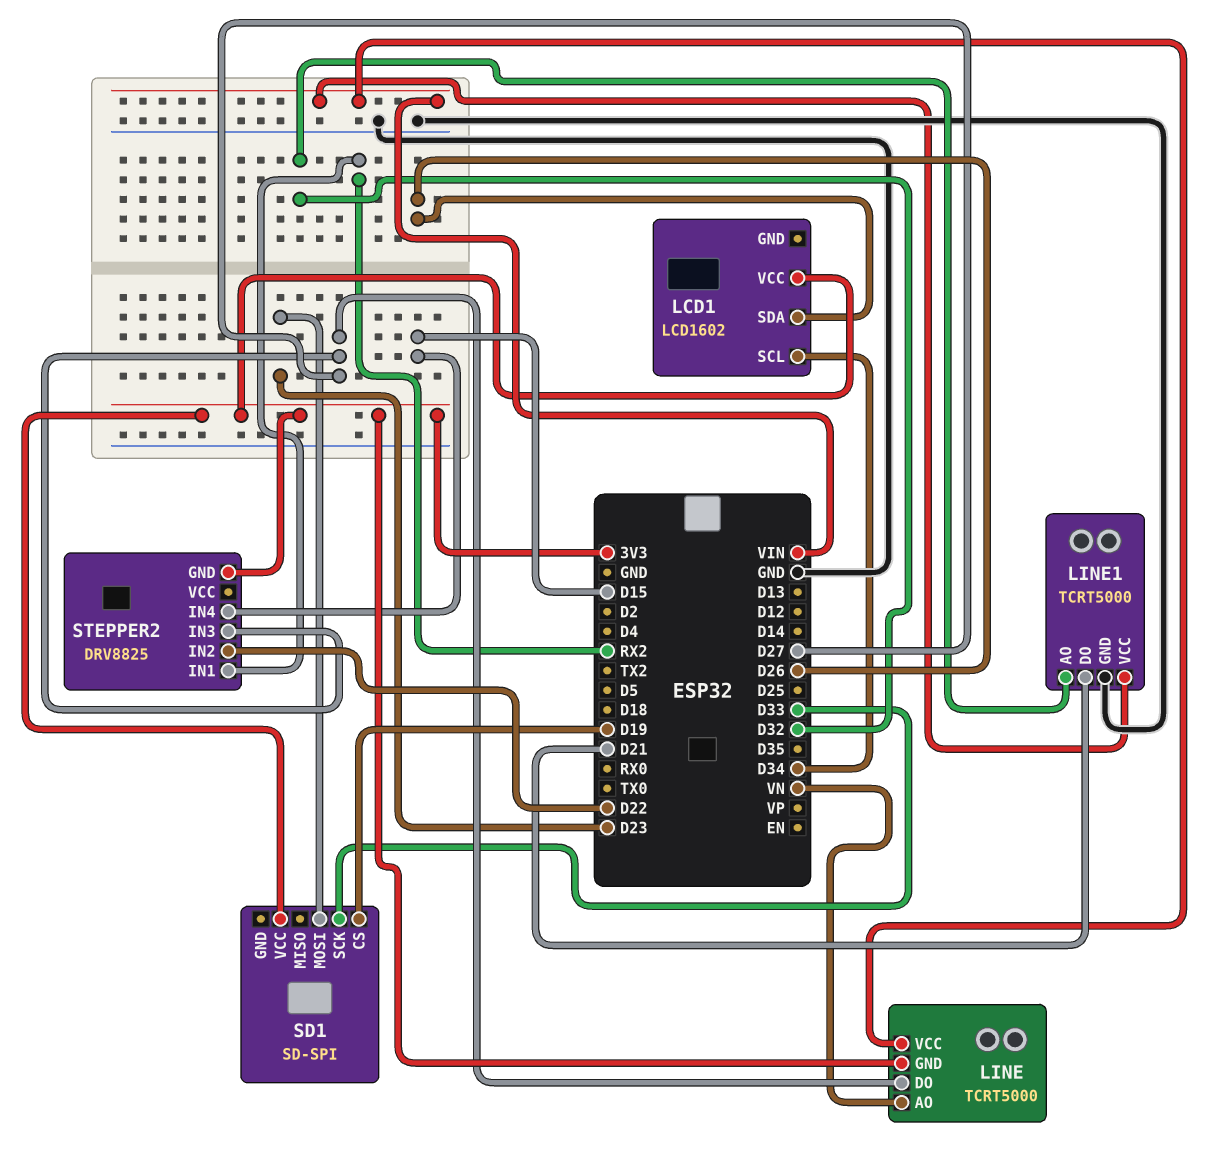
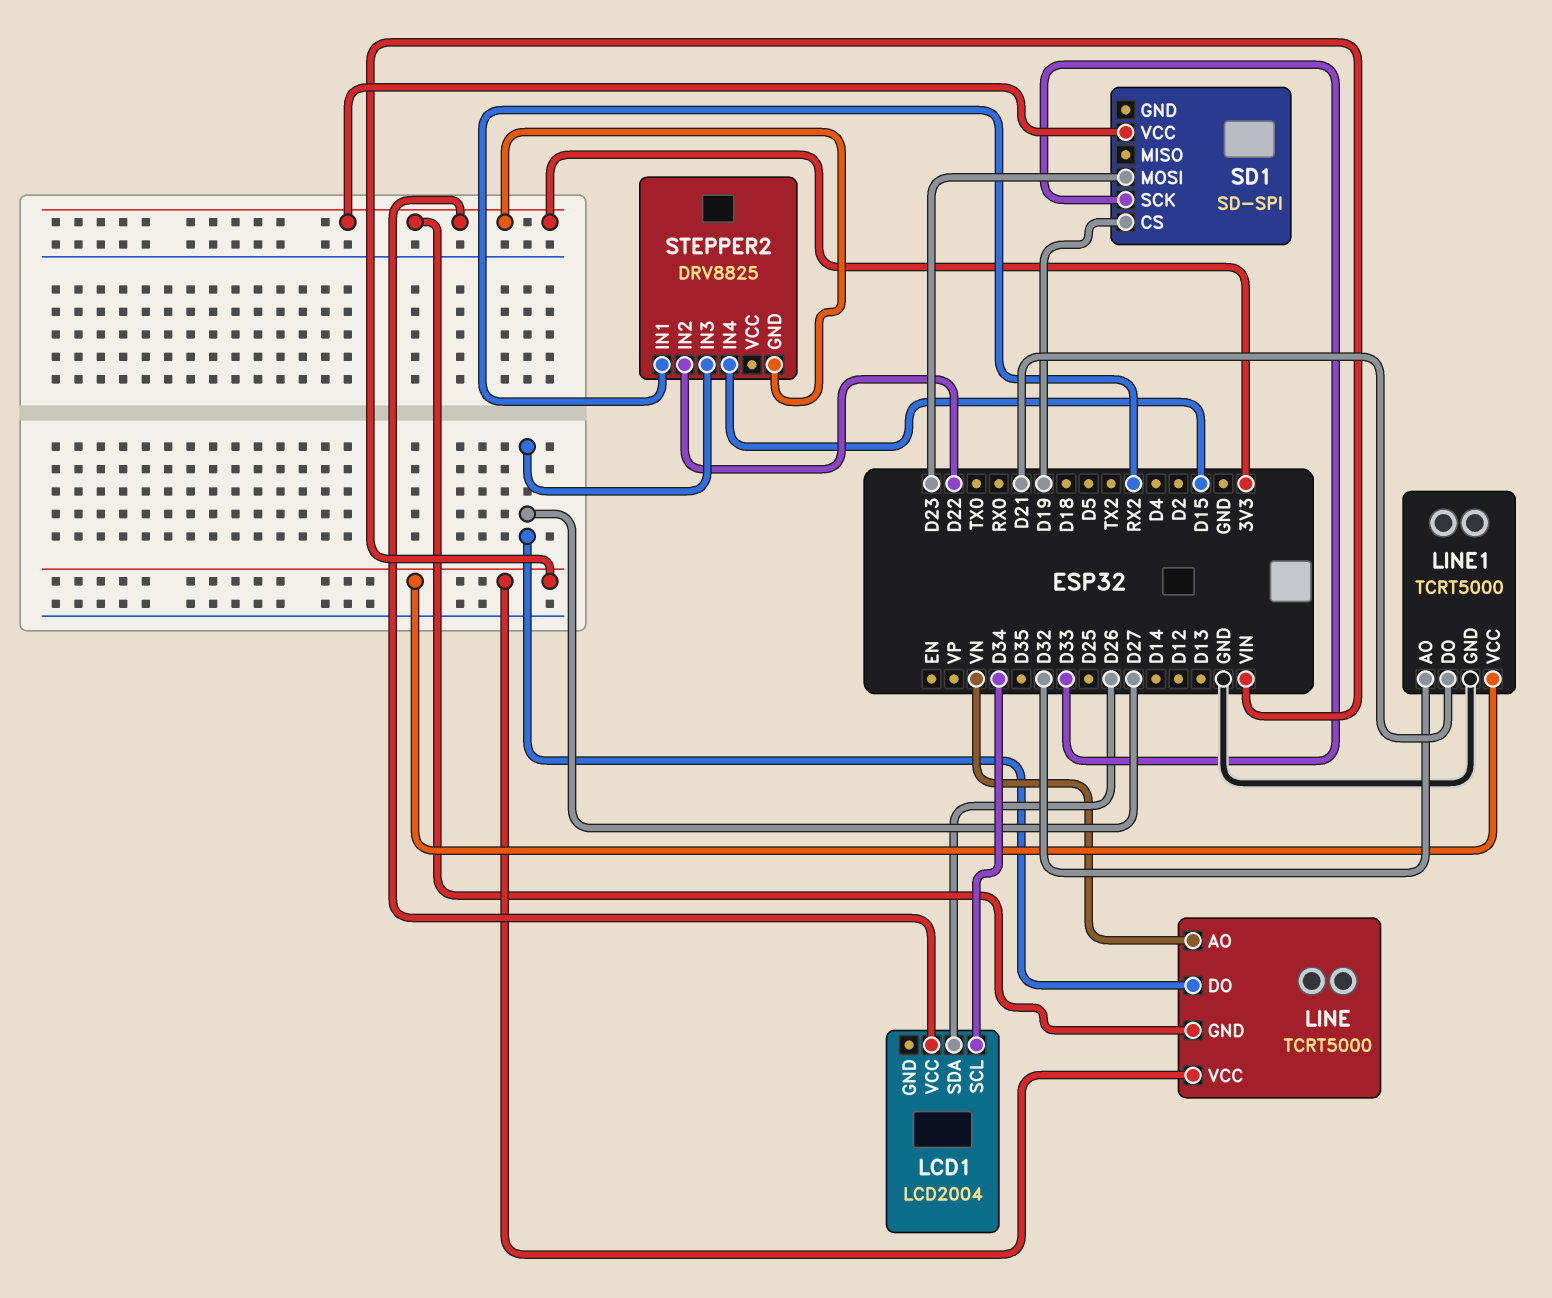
LCD1: LCD1602 -> LCD2004

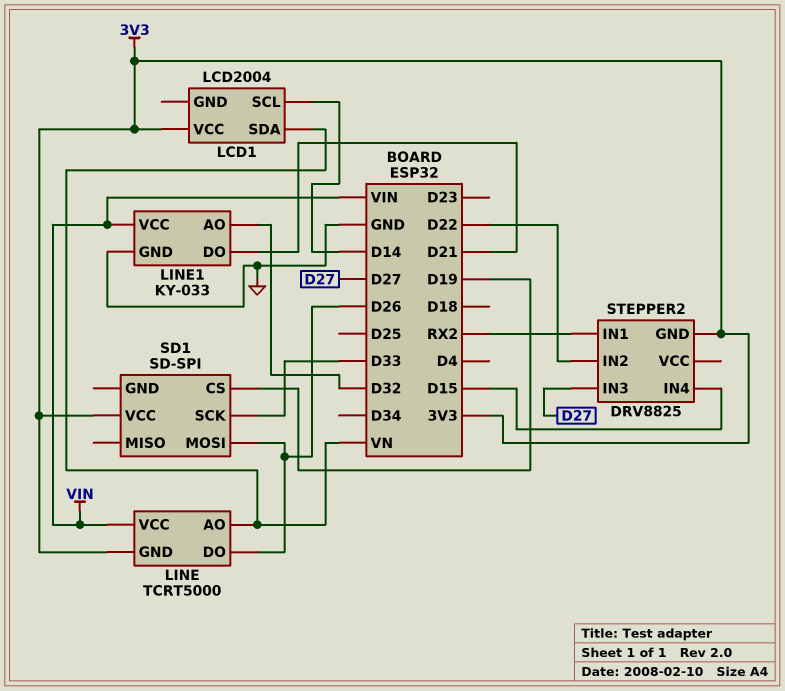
LCD1 pin SCL: D34 -> D14
LCD1 pin SDA: D26 -> VN
LINE pin DO: D27 -> D26
LINE1: TCRT5000 -> KY-033
SD1 pin MOSI: D23 -> D26

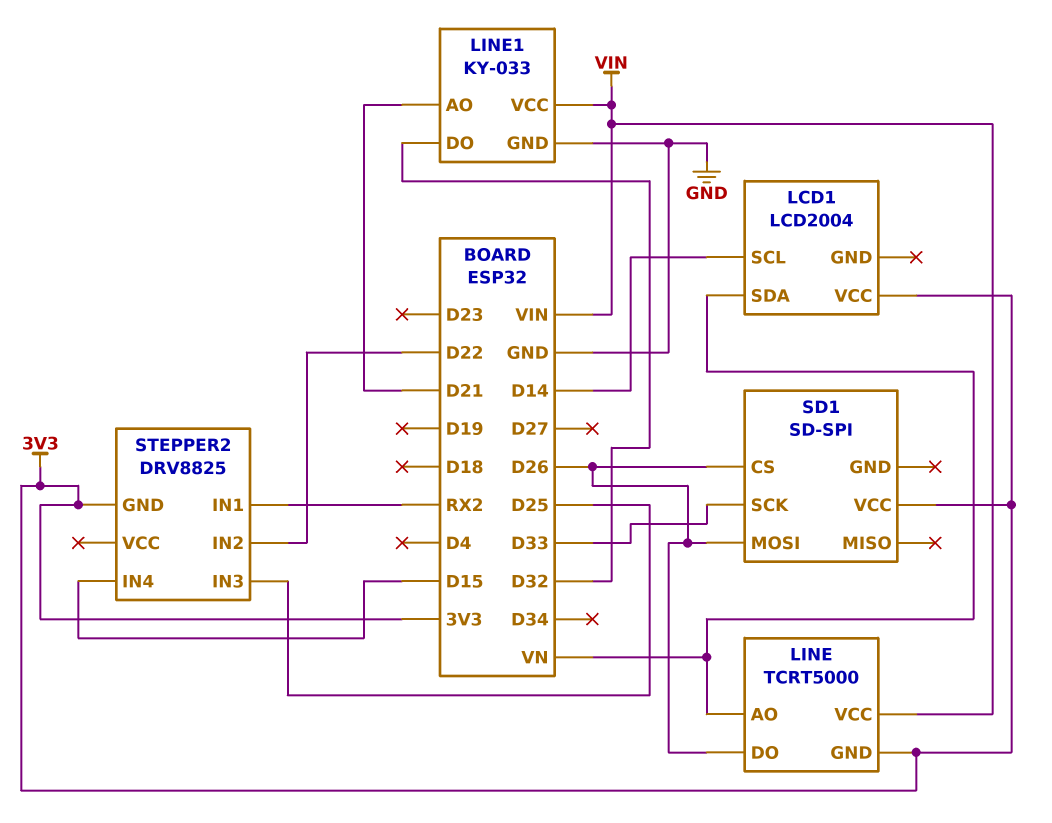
LINE1 pin AO: D32 -> D21
LINE1 pin DO: D21 -> D32
SD1 pin CS: D19 -> D26
STEPPER2 pin IN3: D27 -> D25

